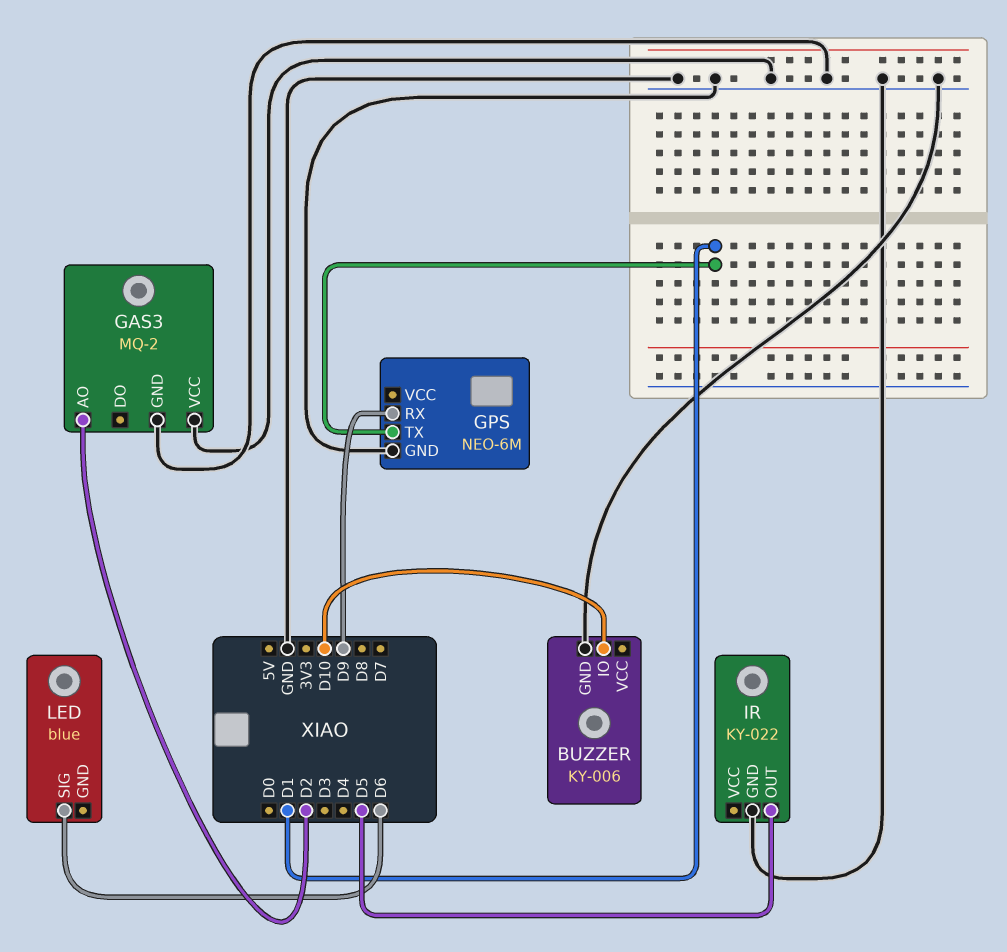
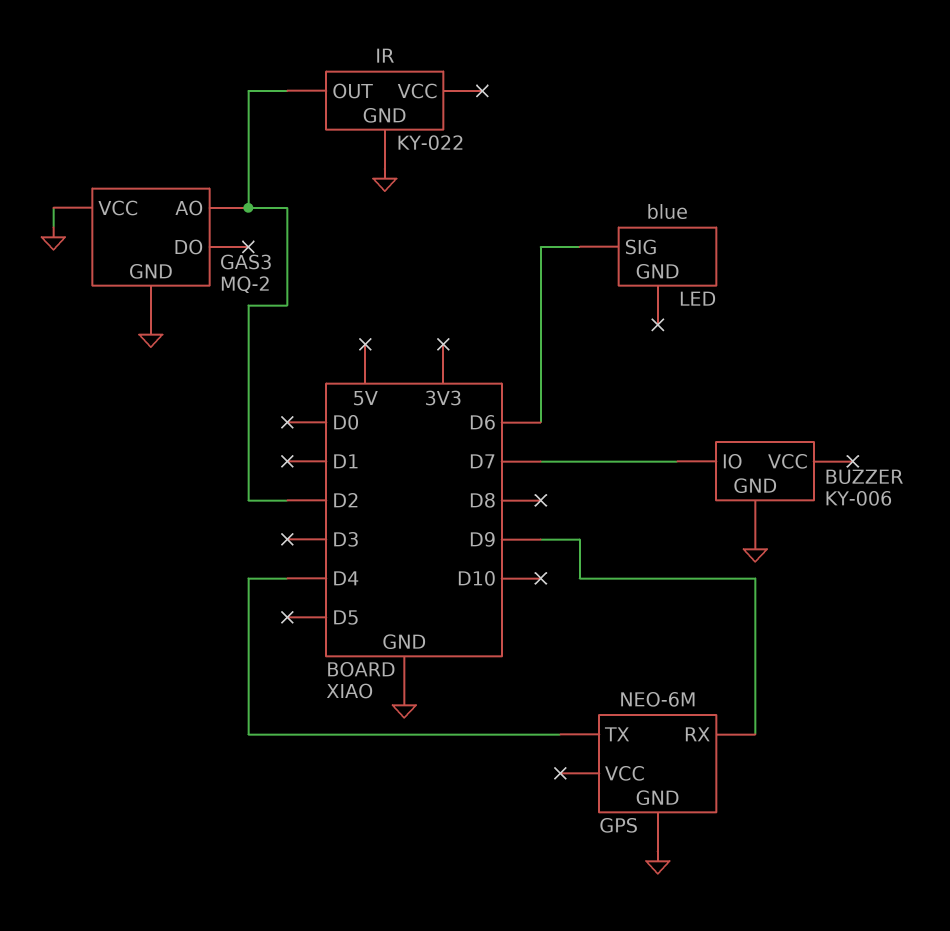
BUZZER pin IO: D10 -> D7
GPS pin TX: D1 -> D4
IR pin OUT: D5 -> D2

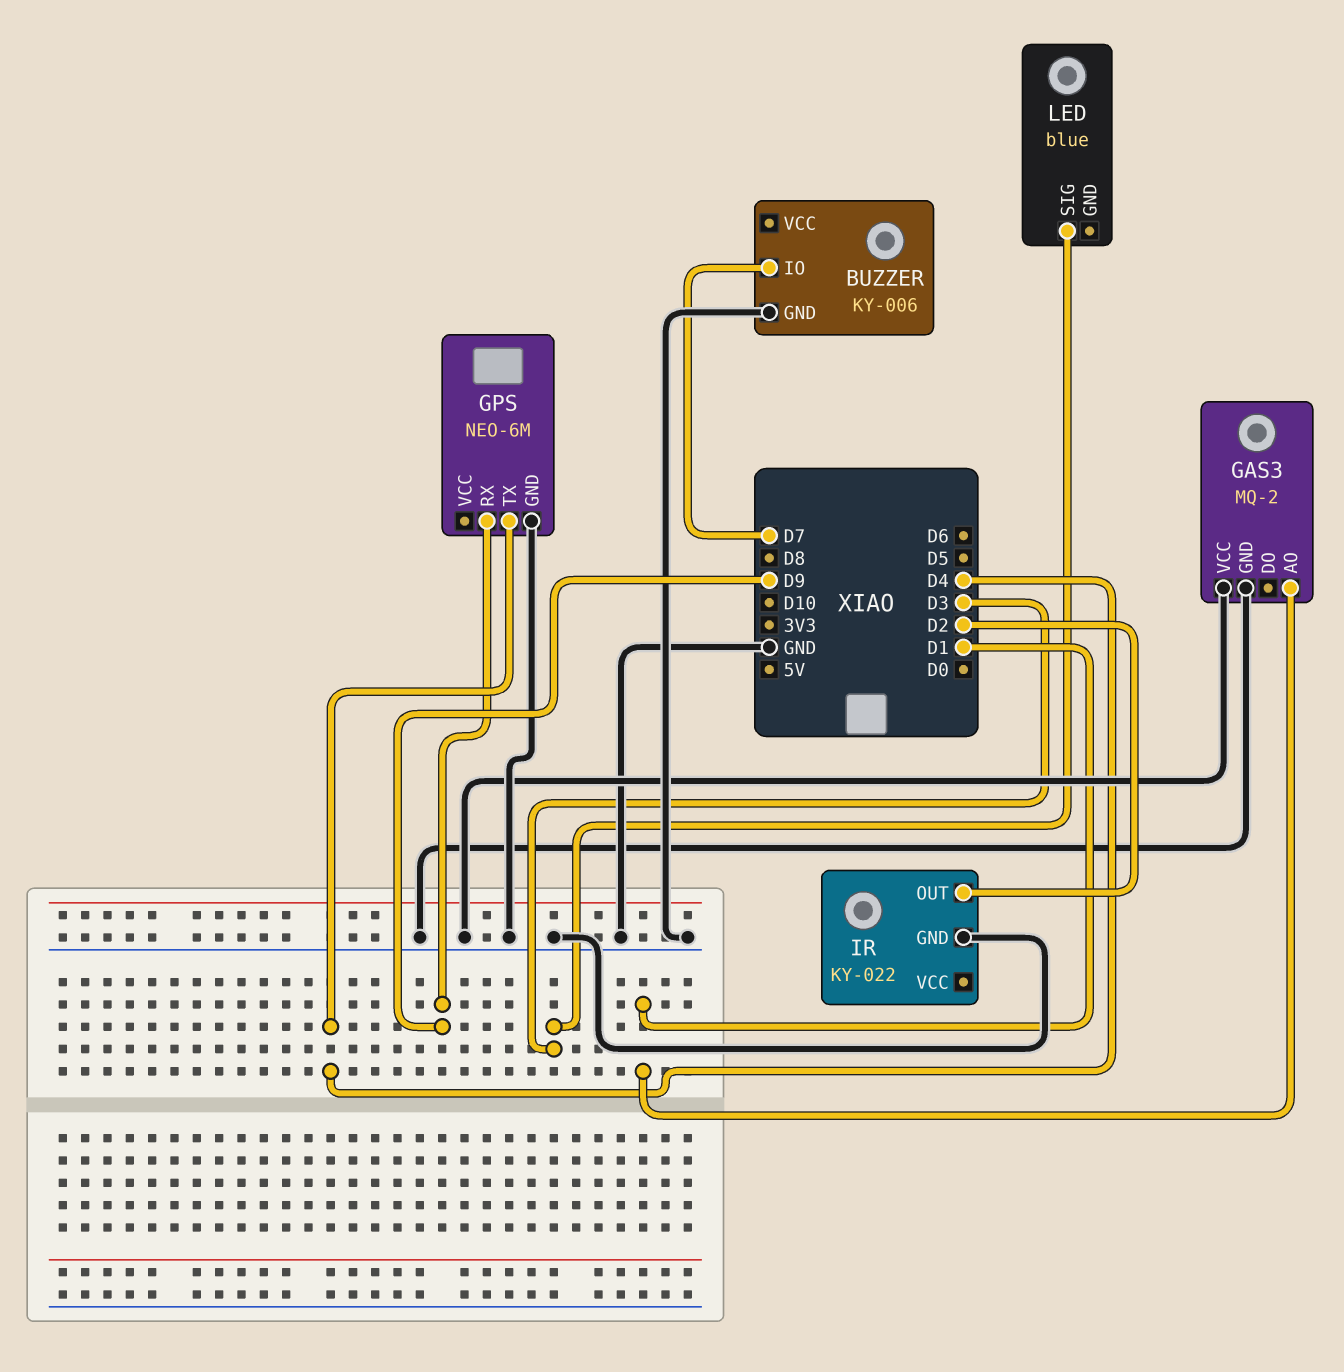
GAS3 pin AO: D2 -> D1
LED pin SIG: D6 -> D3

